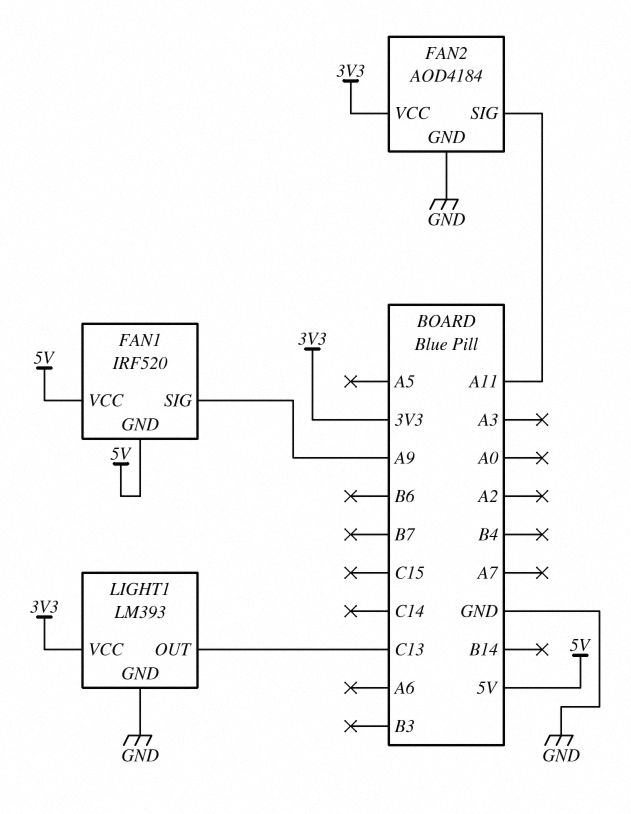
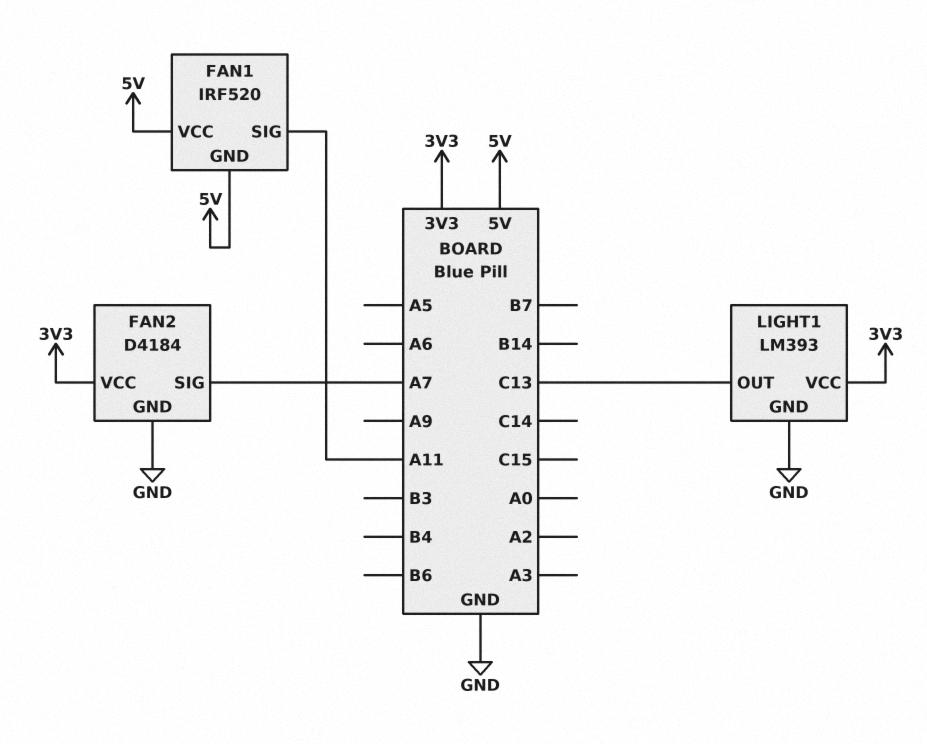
FAN1 pin SIG: A9 -> A11
FAN2: AOD4184 -> D4184
FAN2 pin SIG: A11 -> A7

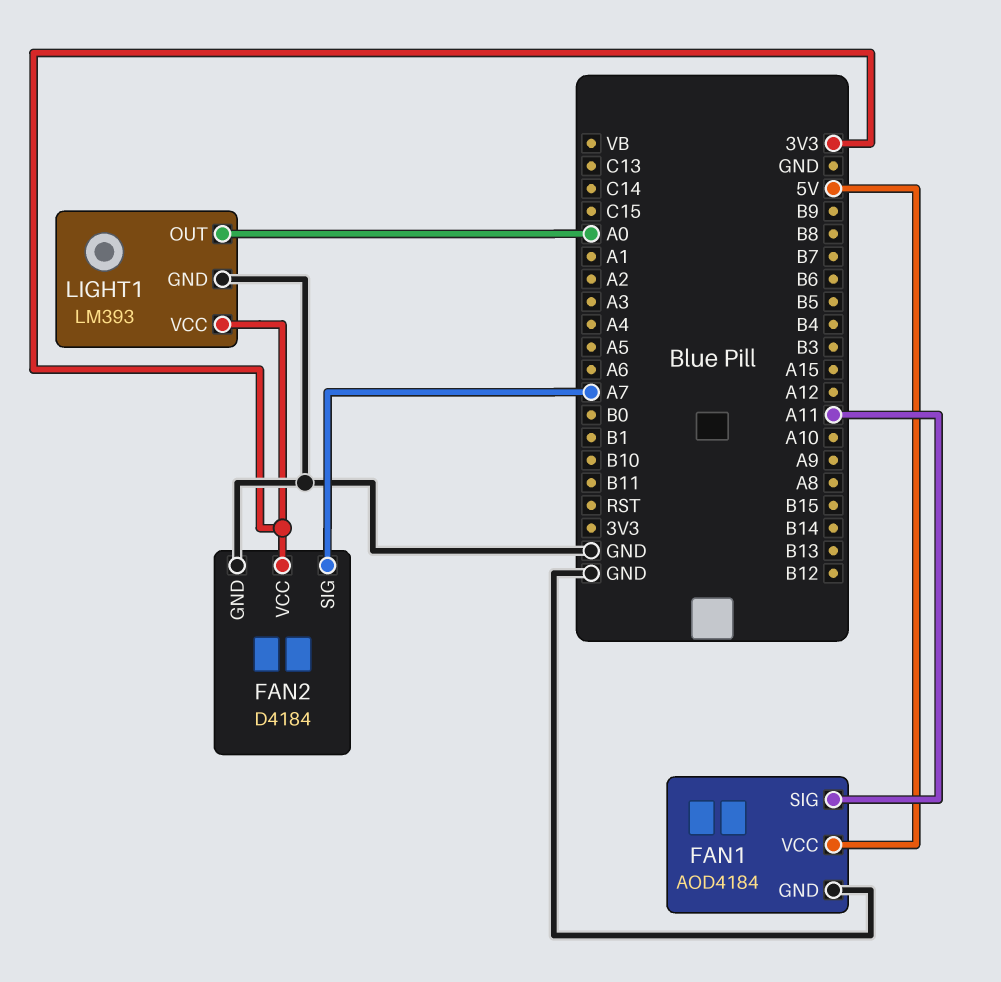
FAN1: IRF520 -> AOD4184
FAN1 pin GND: 5V -> GND
LIGHT1 pin OUT: C13 -> A0

